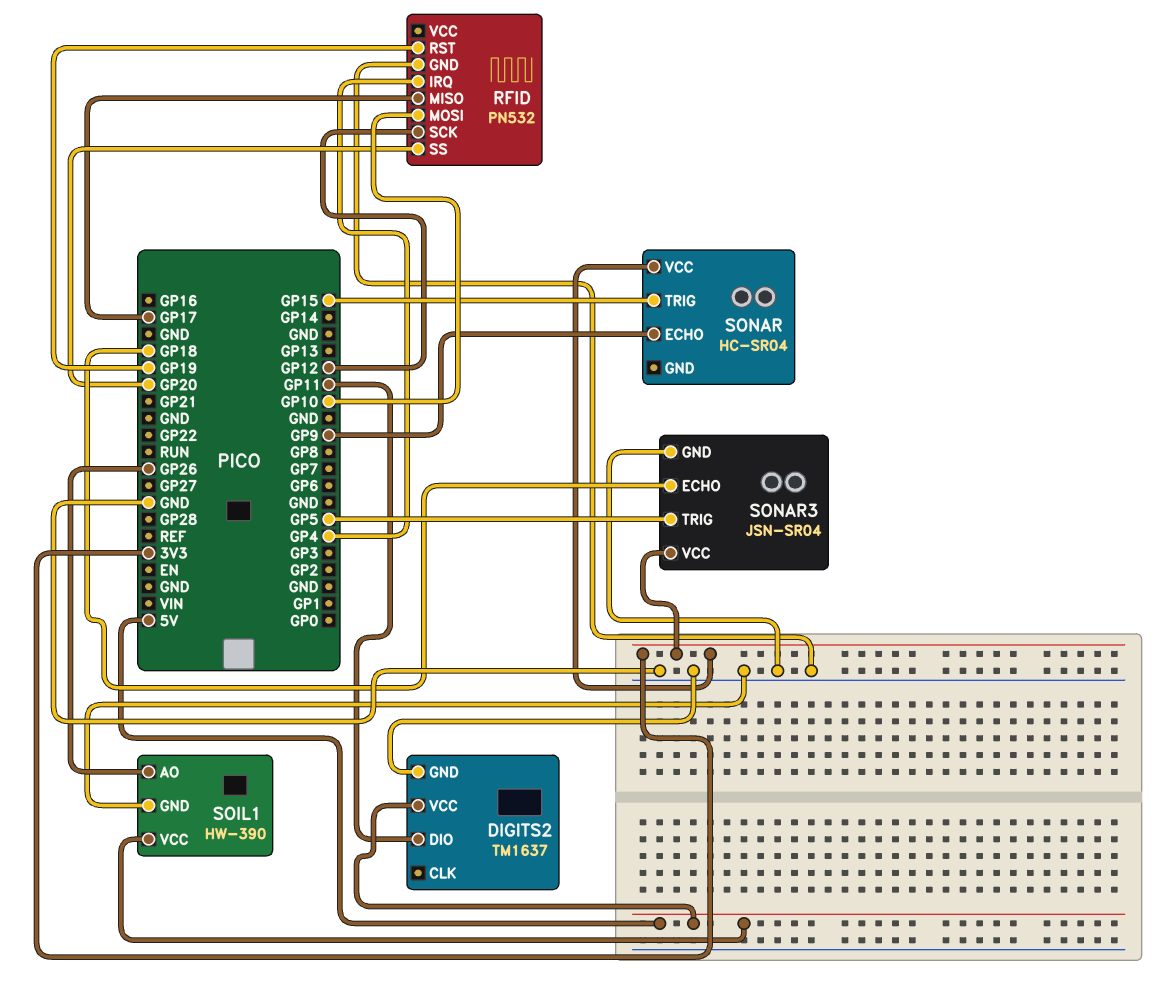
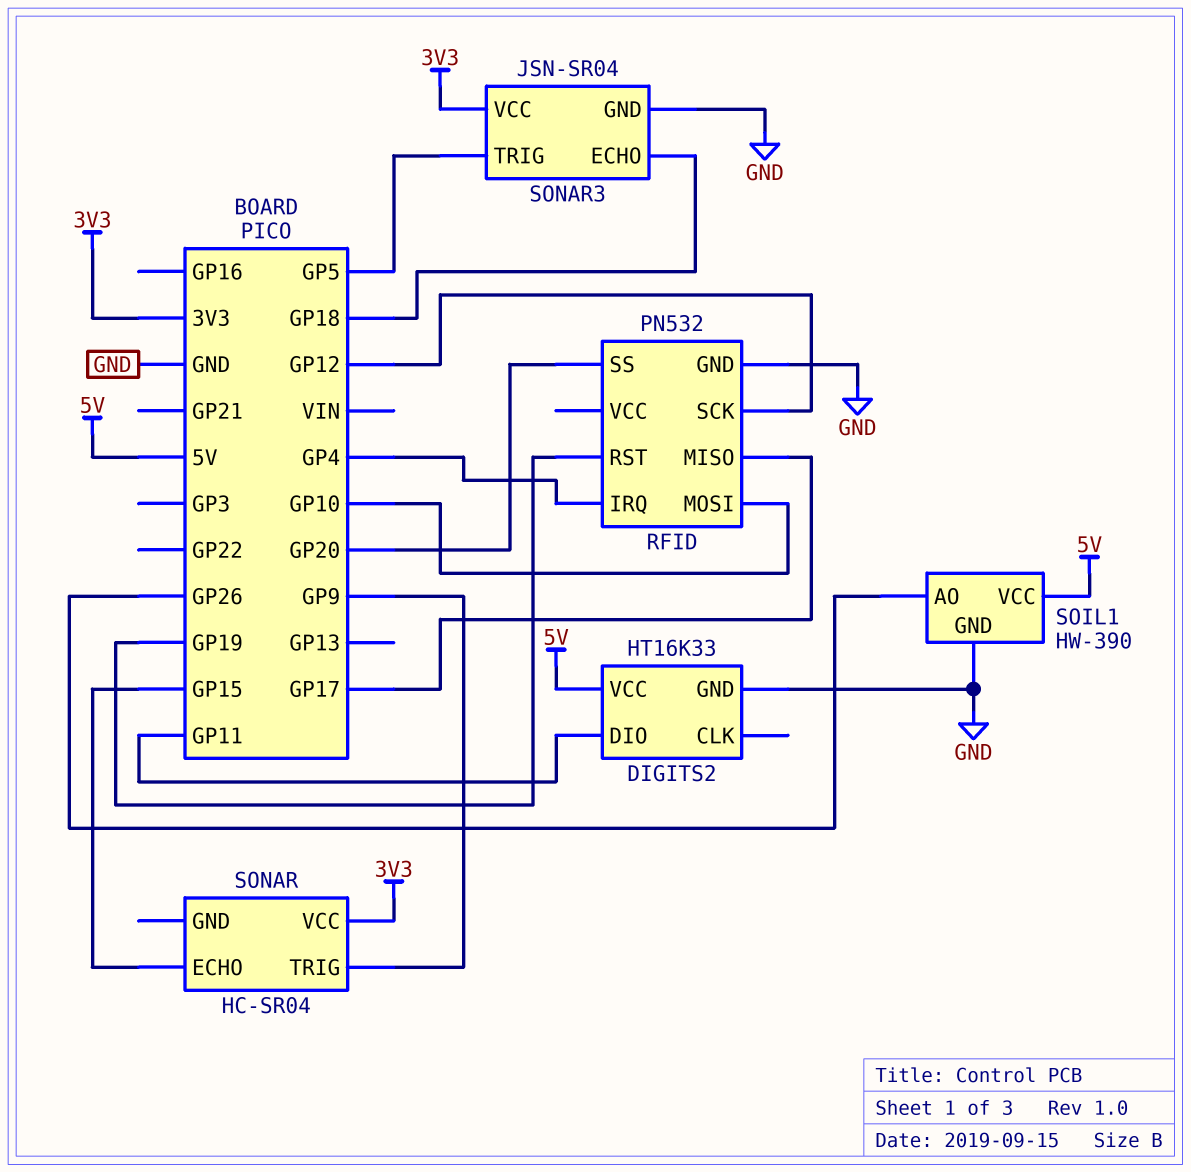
DIGITS2: TM1637 -> HT16K33
SONAR pin ECHO: GP9 -> GP15
SONAR pin TRIG: GP15 -> GP9

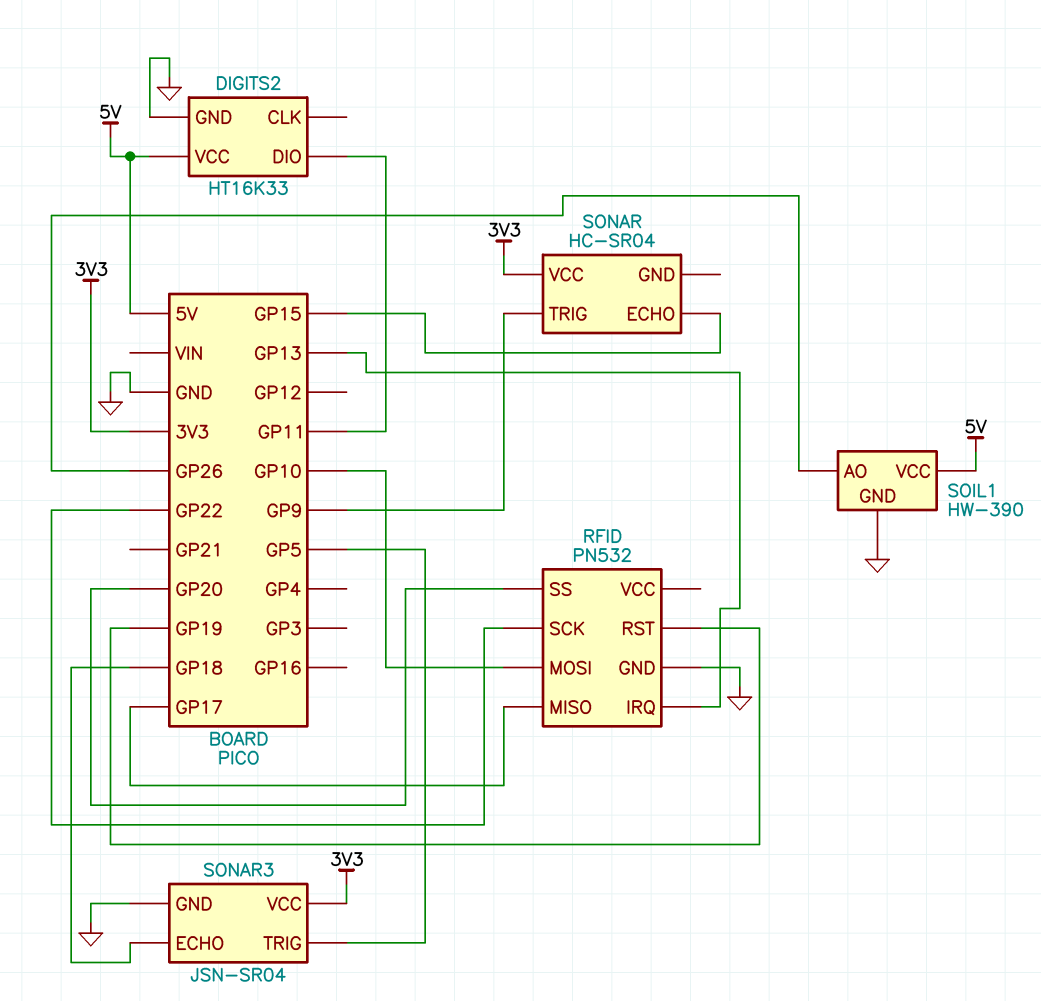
RFID pin IRQ: GP4 -> GP13
RFID pin SCK: GP12 -> GP22

